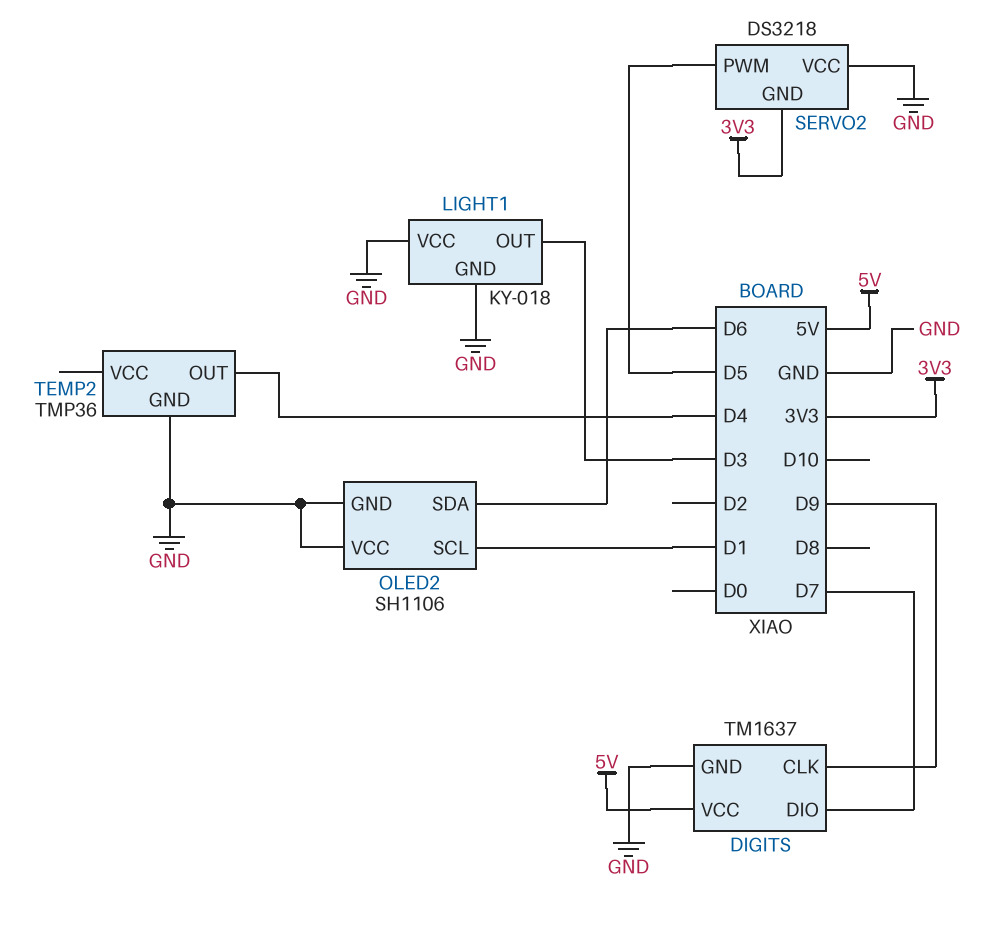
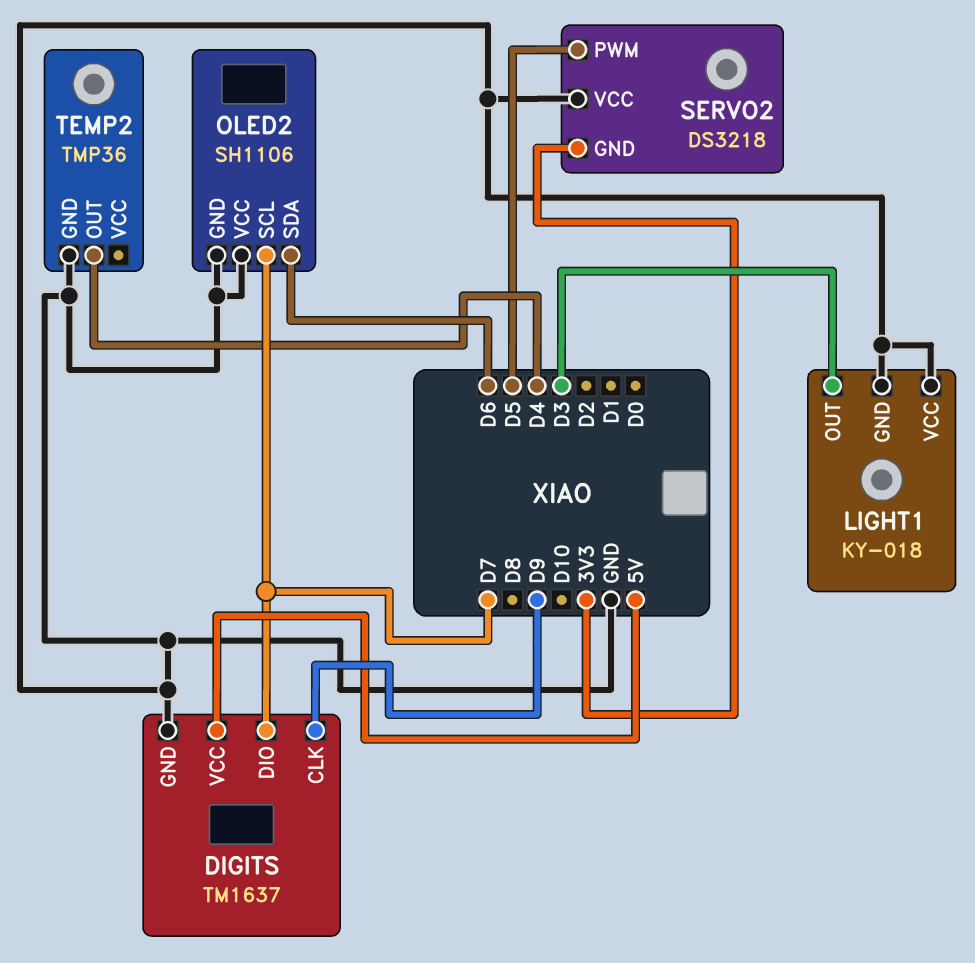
OLED2 pin SCL: D1 -> D7

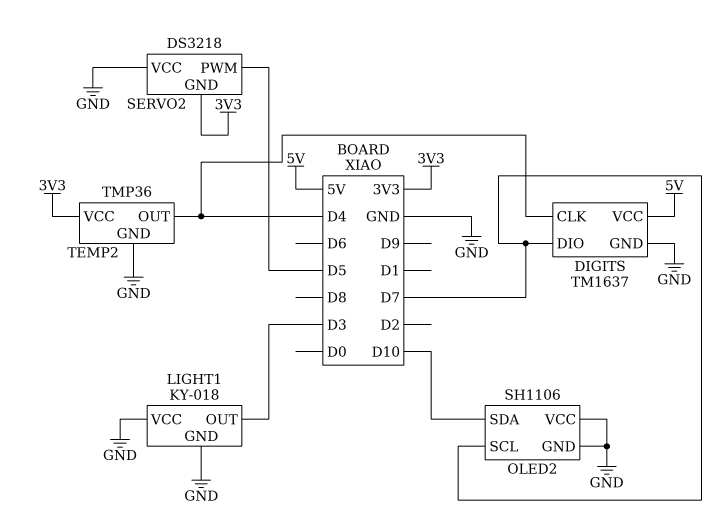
DIGITS pin CLK: D9 -> D4
OLED2 pin SDA: D6 -> D10
TEMP2 pin VCC: none -> 3V3

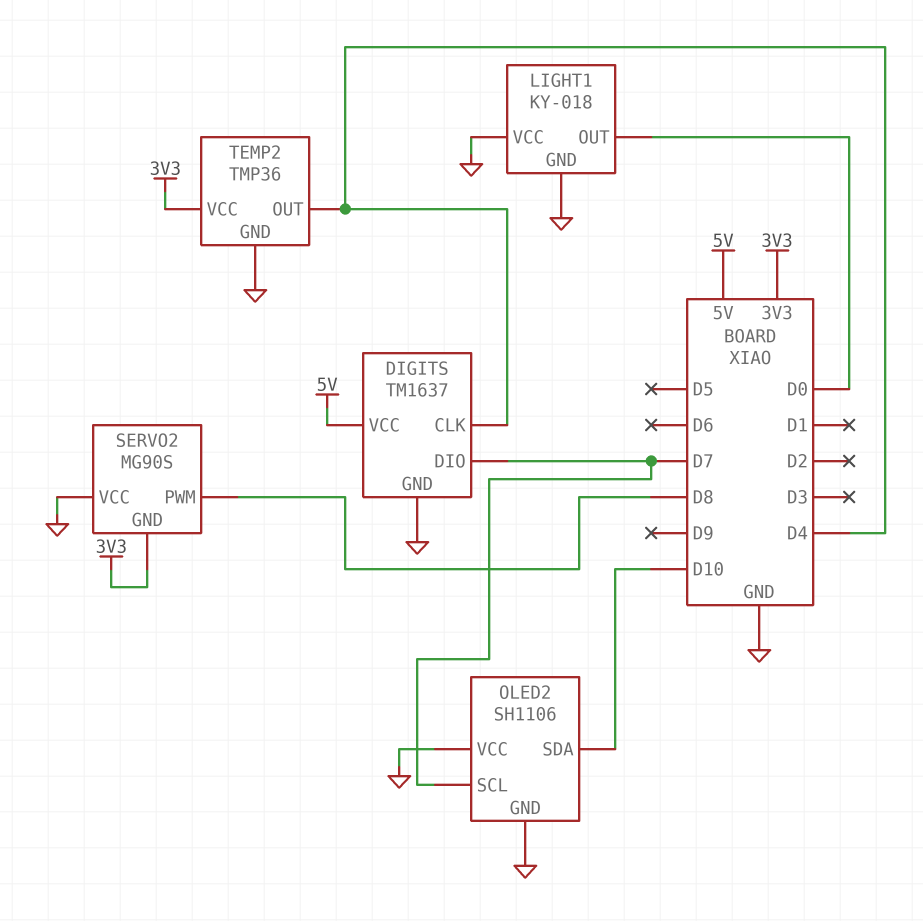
LIGHT1 pin OUT: D3 -> D0
SERVO2: DS3218 -> MG90S
SERVO2 pin PWM: D5 -> D8

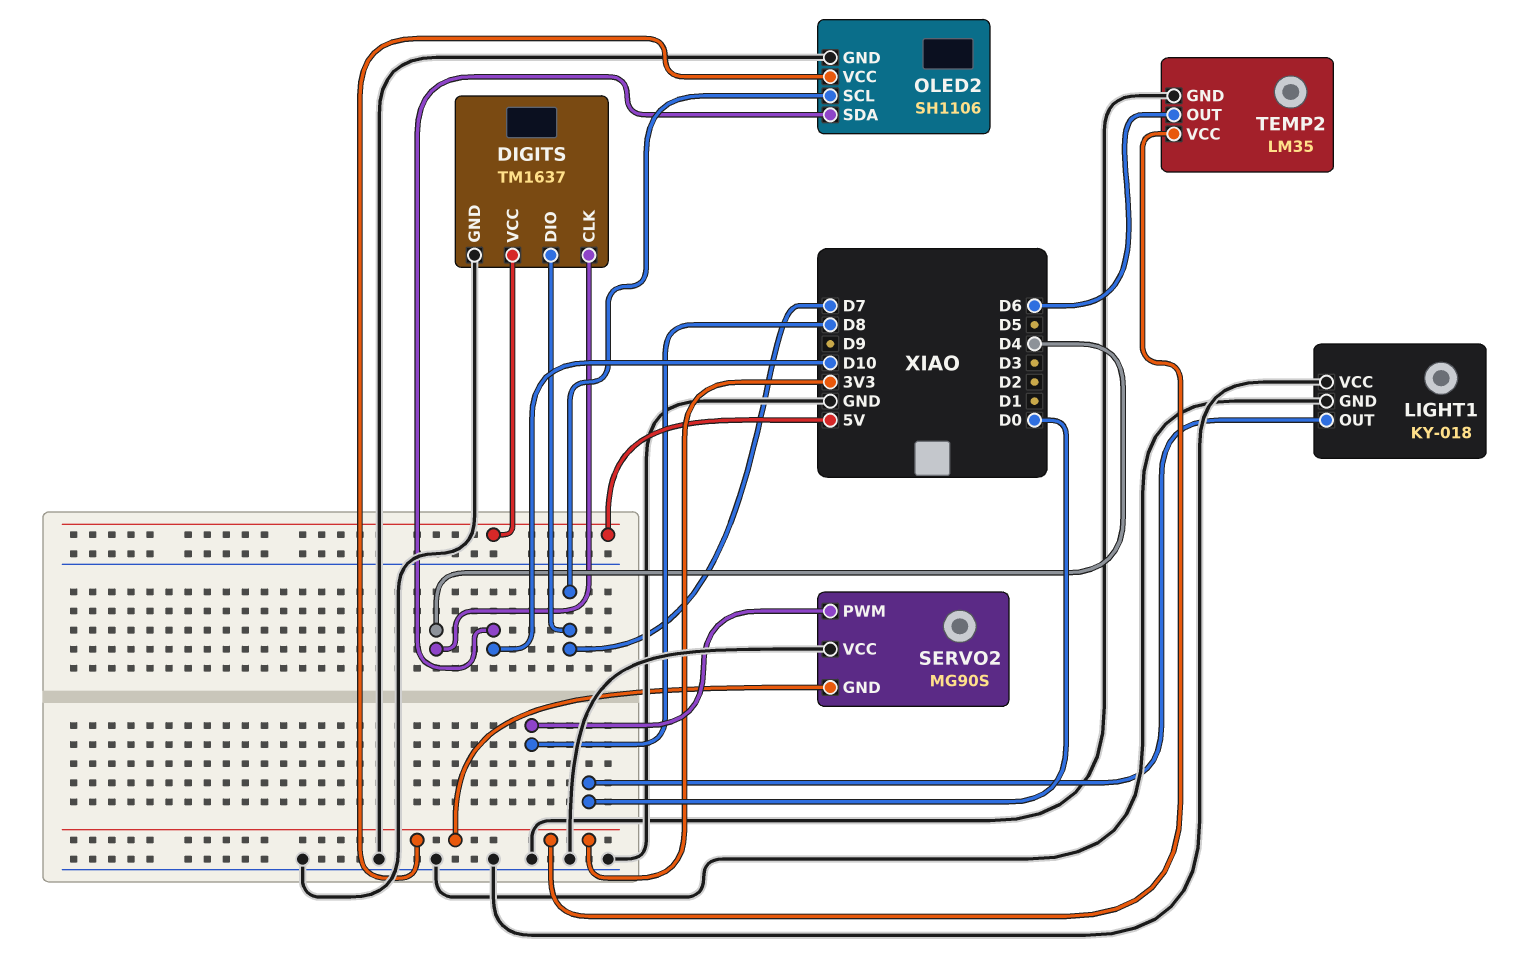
OLED2 pin VCC: GND -> 3V3
TEMP2: TMP36 -> LM35
TEMP2 pin OUT: D4 -> D6

